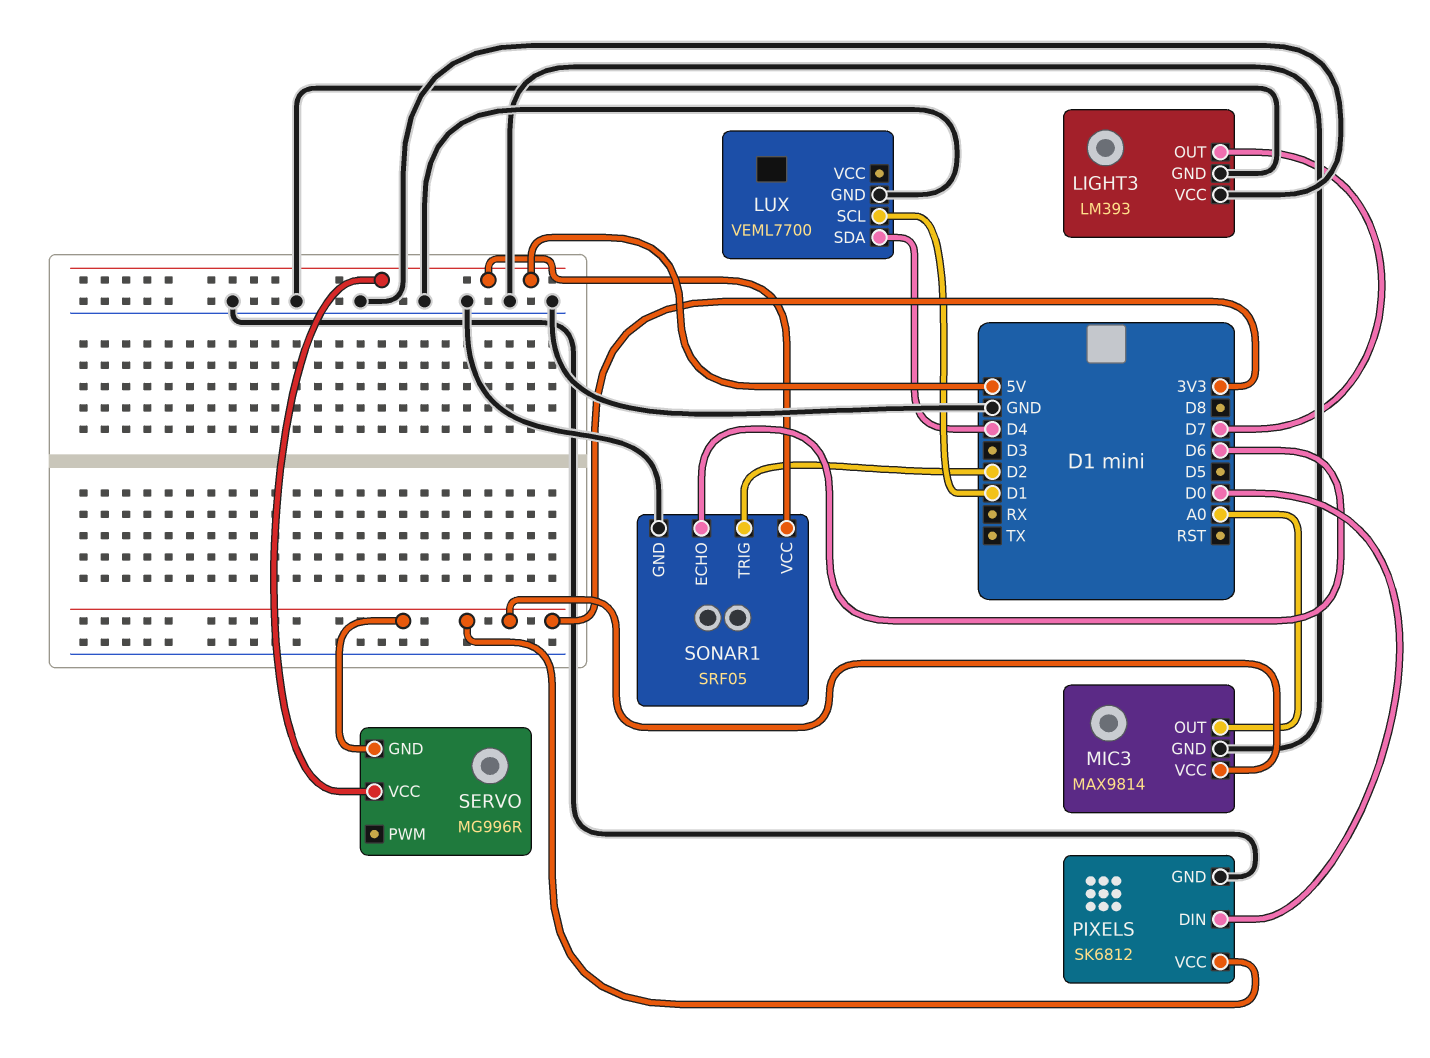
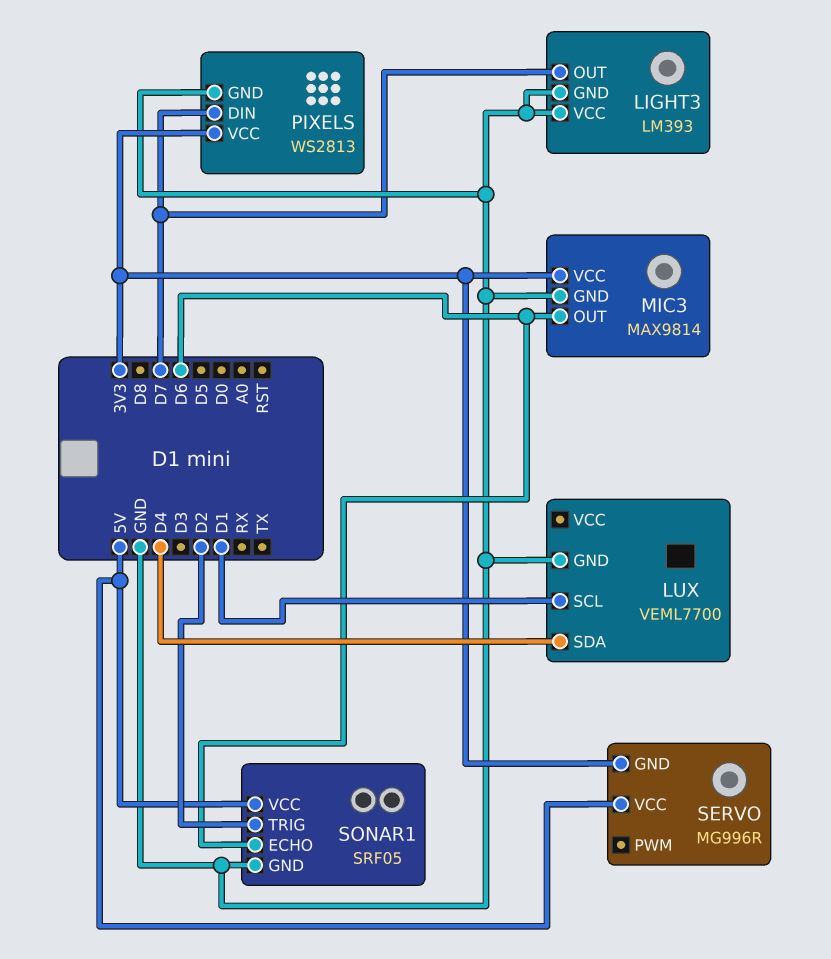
MIC3 pin OUT: A0 -> D6
PIXELS: SK6812 -> WS2813
PIXELS pin DIN: D0 -> D7

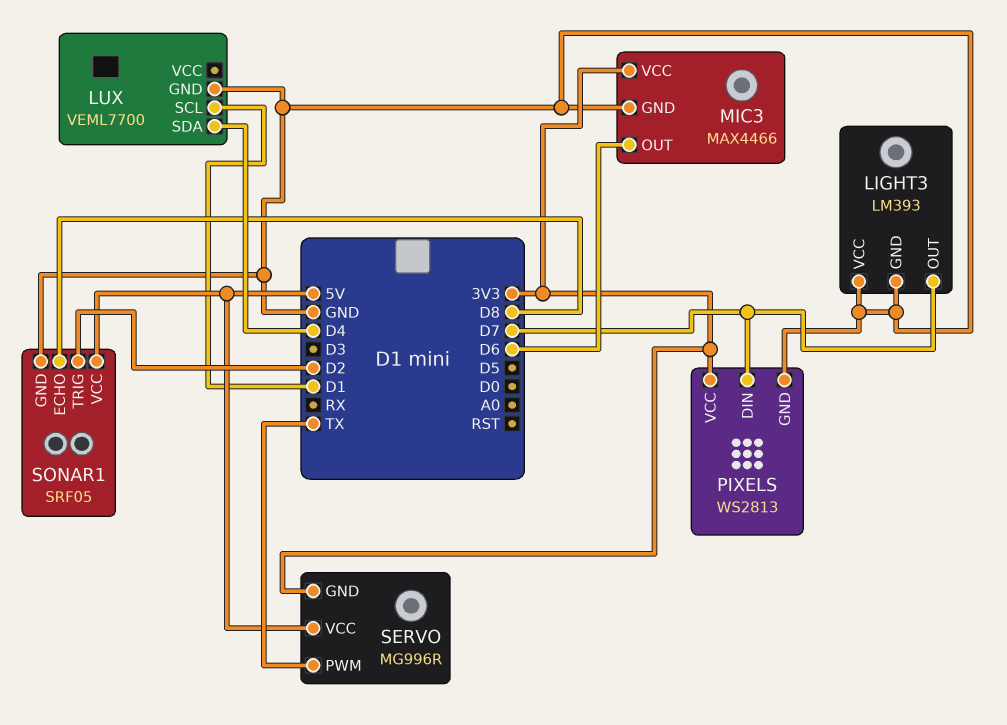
MIC3: MAX9814 -> MAX4466
SERVO pin PWM: none -> TX
SONAR1 pin ECHO: D6 -> D8

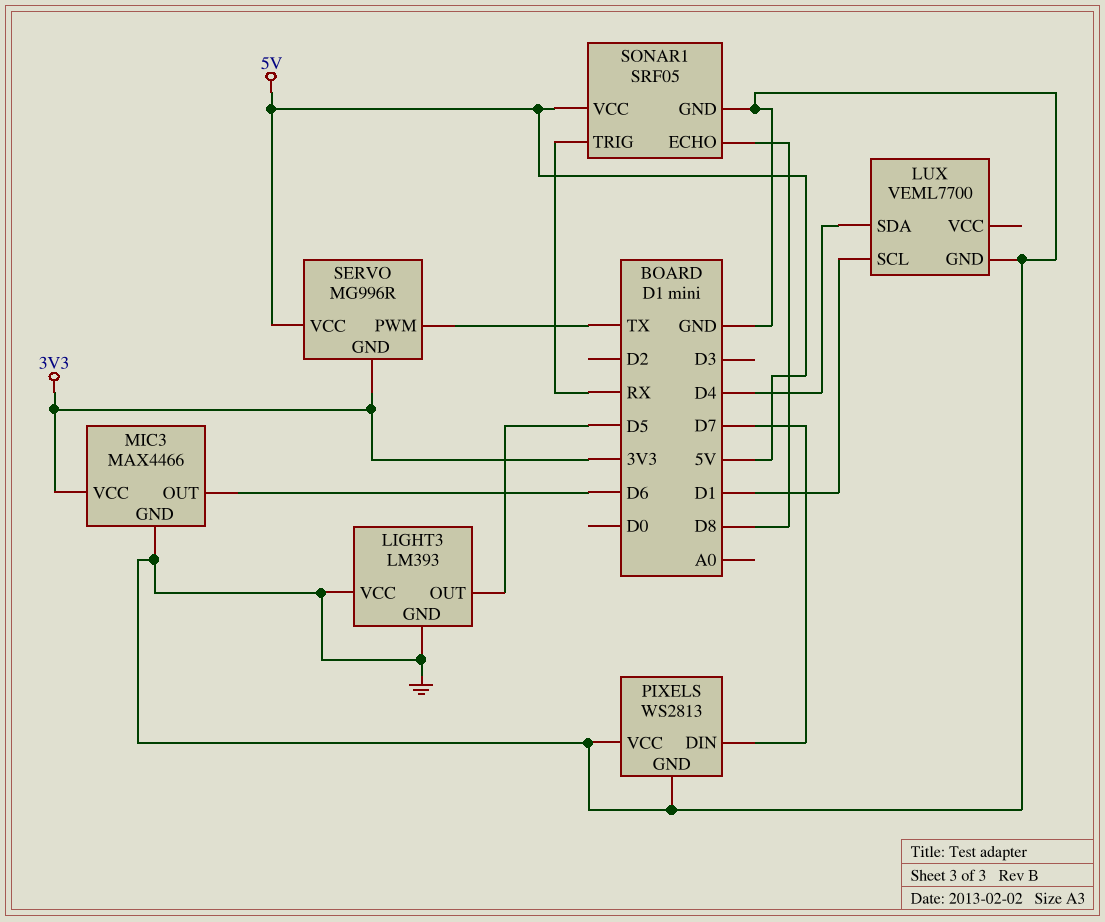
LIGHT3 pin OUT: D7 -> D5
PIXELS pin VCC: 3V3 -> GND
SONAR1 pin TRIG: D2 -> RX

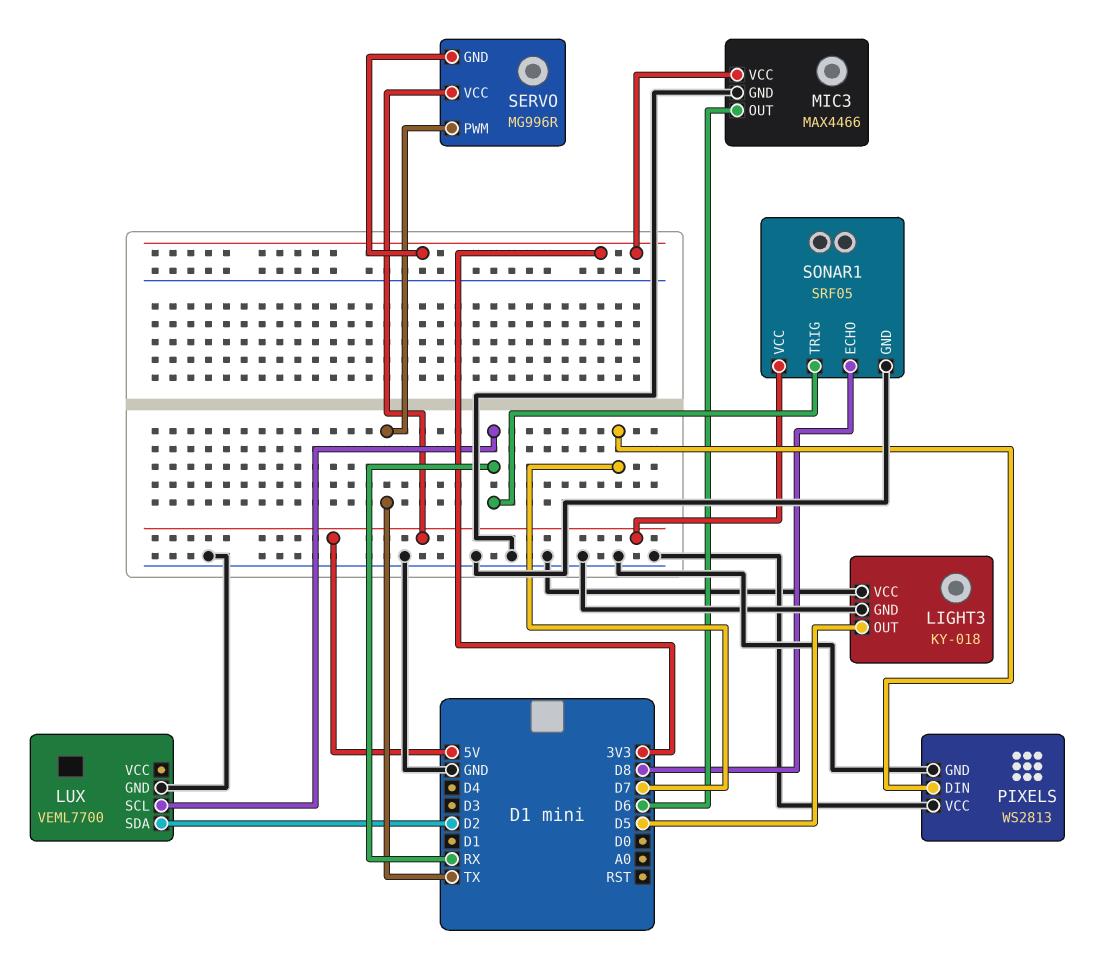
LIGHT3: LM393 -> KY-018
LUX pin SCL: D1 -> RX
LUX pin SDA: D4 -> D2

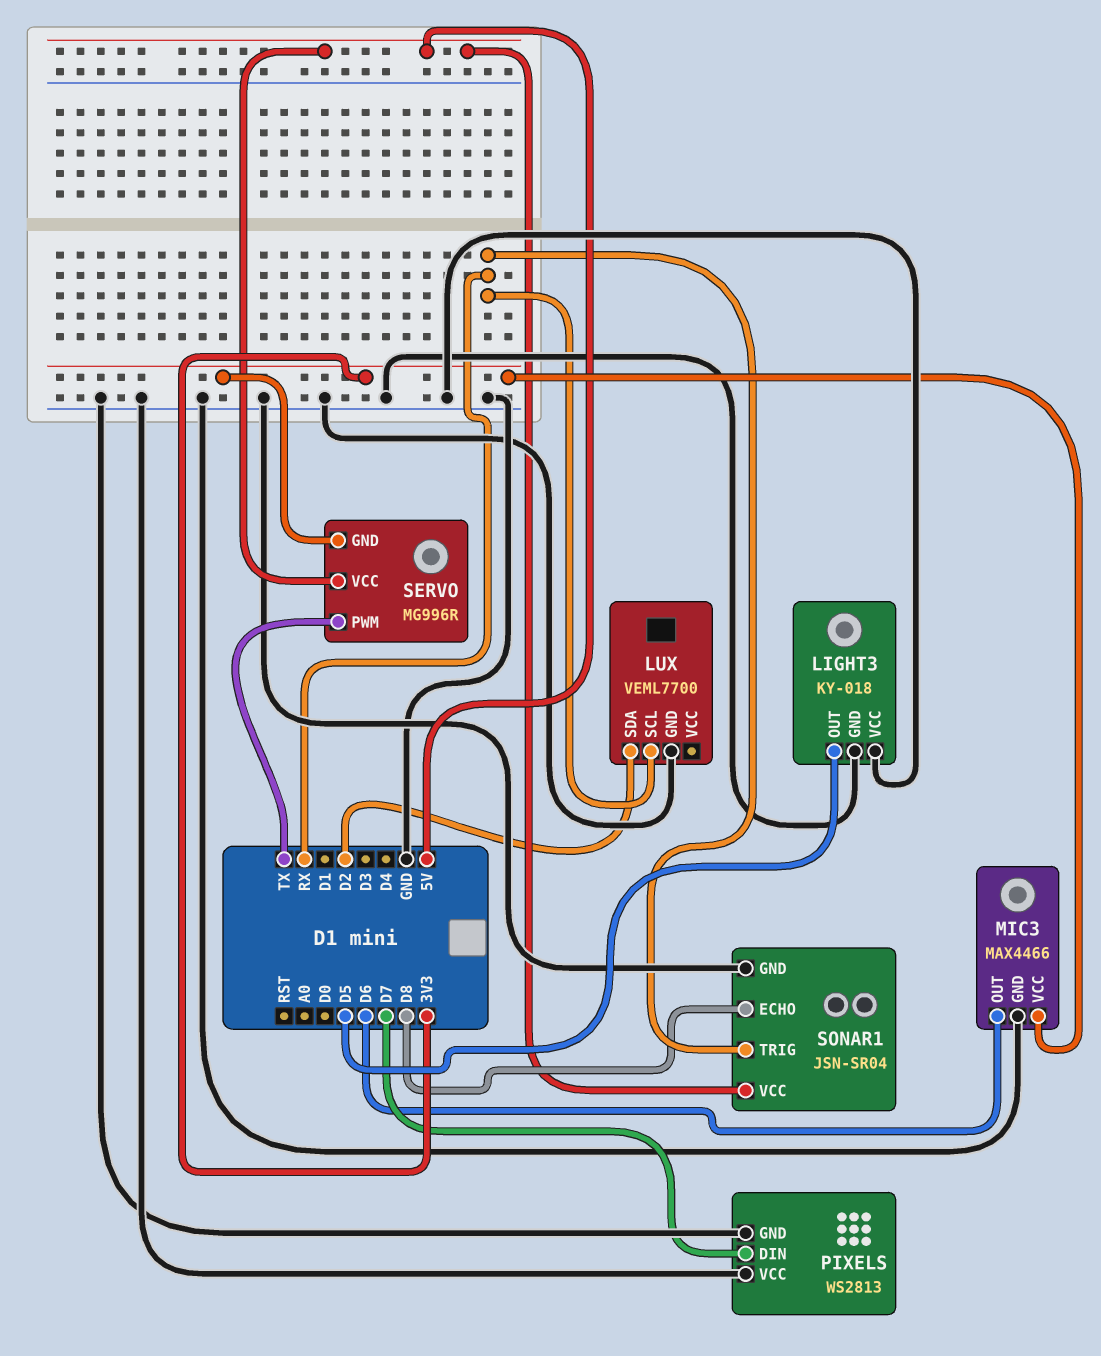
SONAR1: SRF05 -> JSN-SR04

